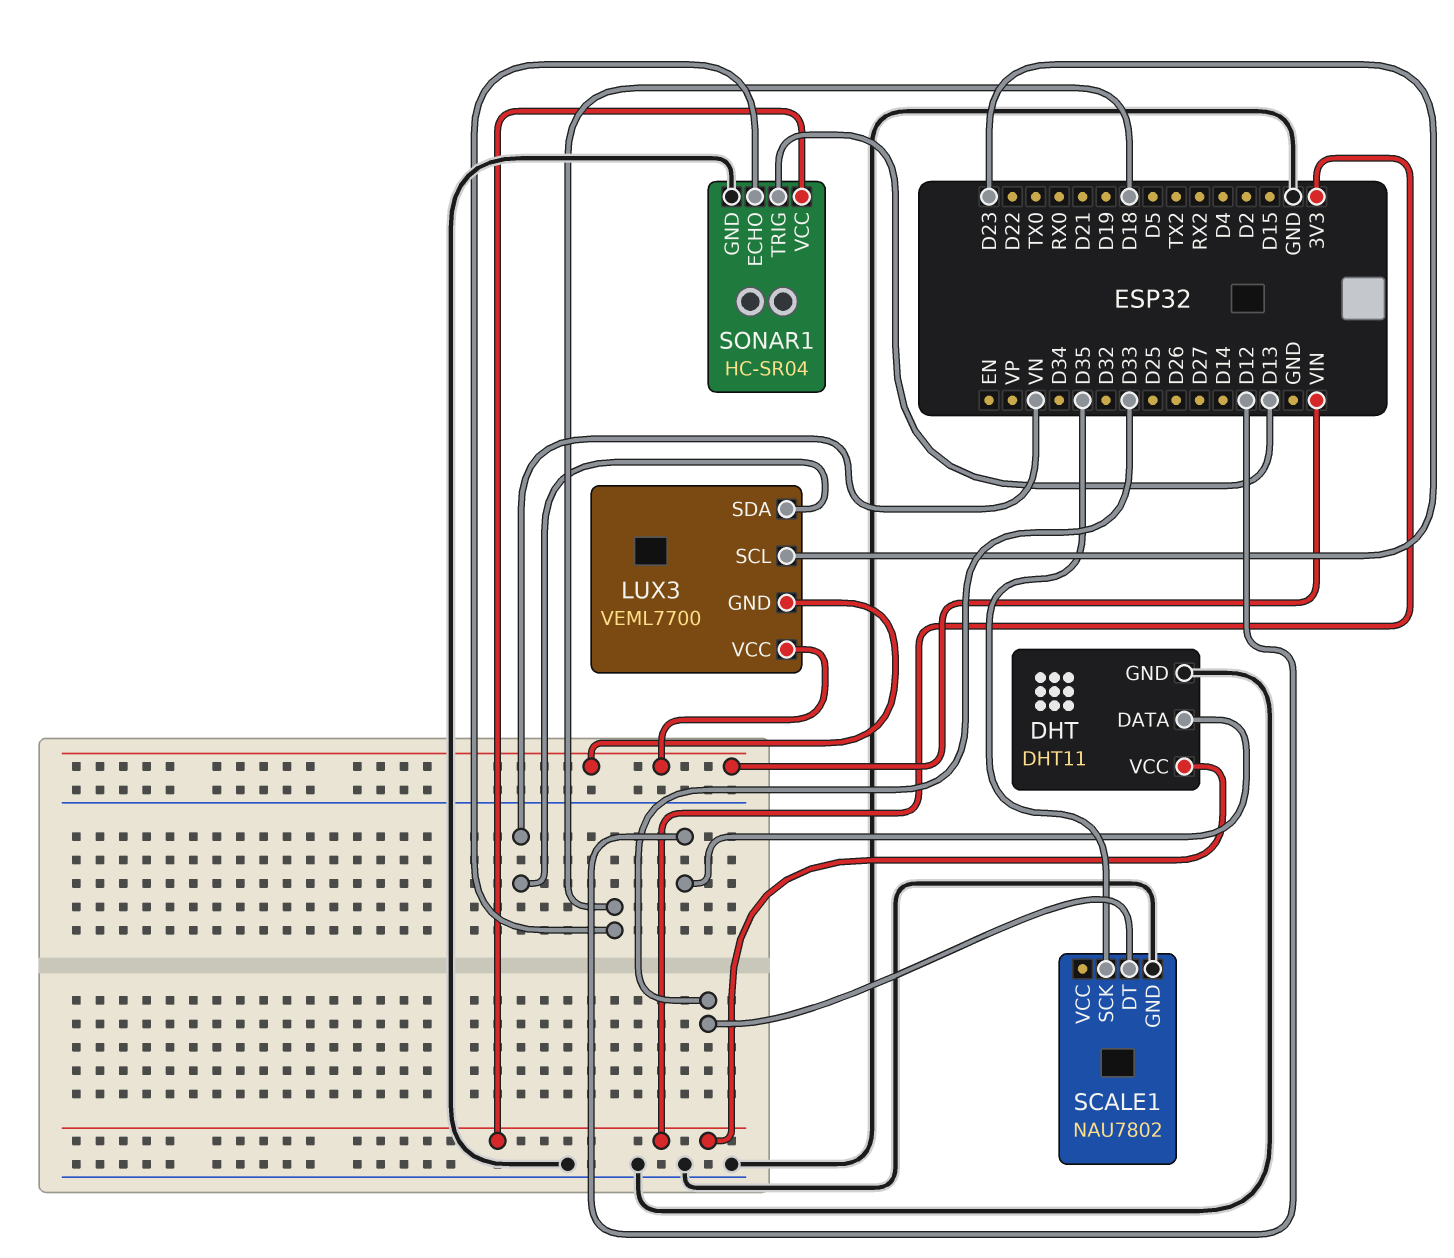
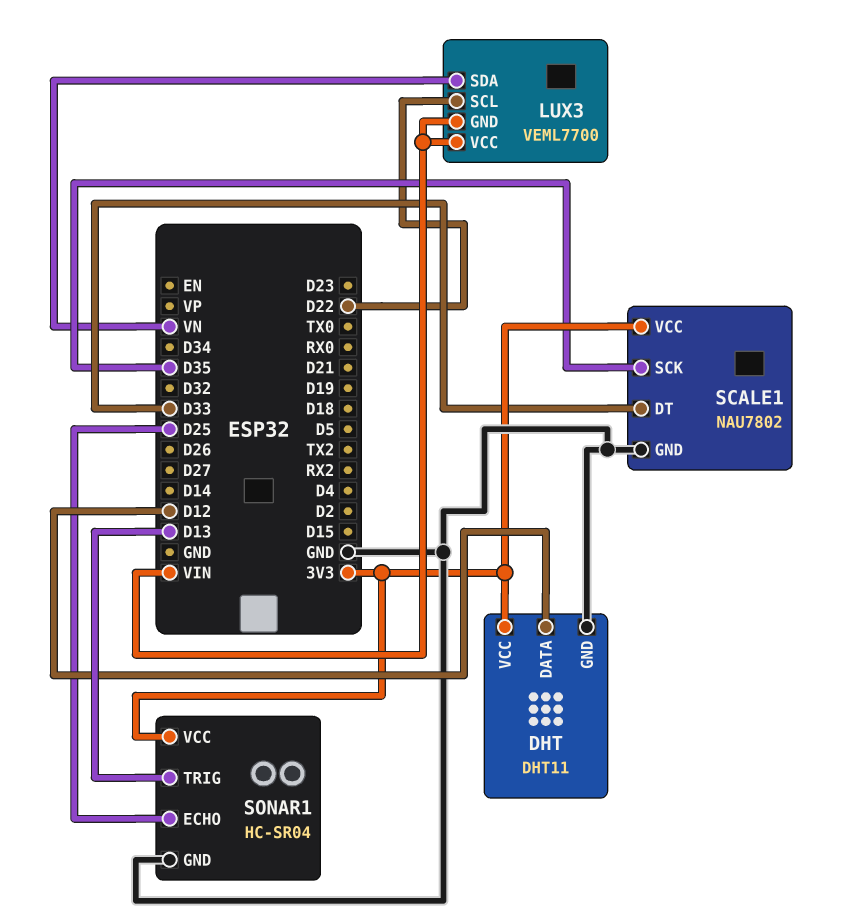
LUX3 pin SCL: D23 -> D22
SCALE1 pin VCC: none -> 3V3
SONAR1 pin ECHO: D18 -> D25

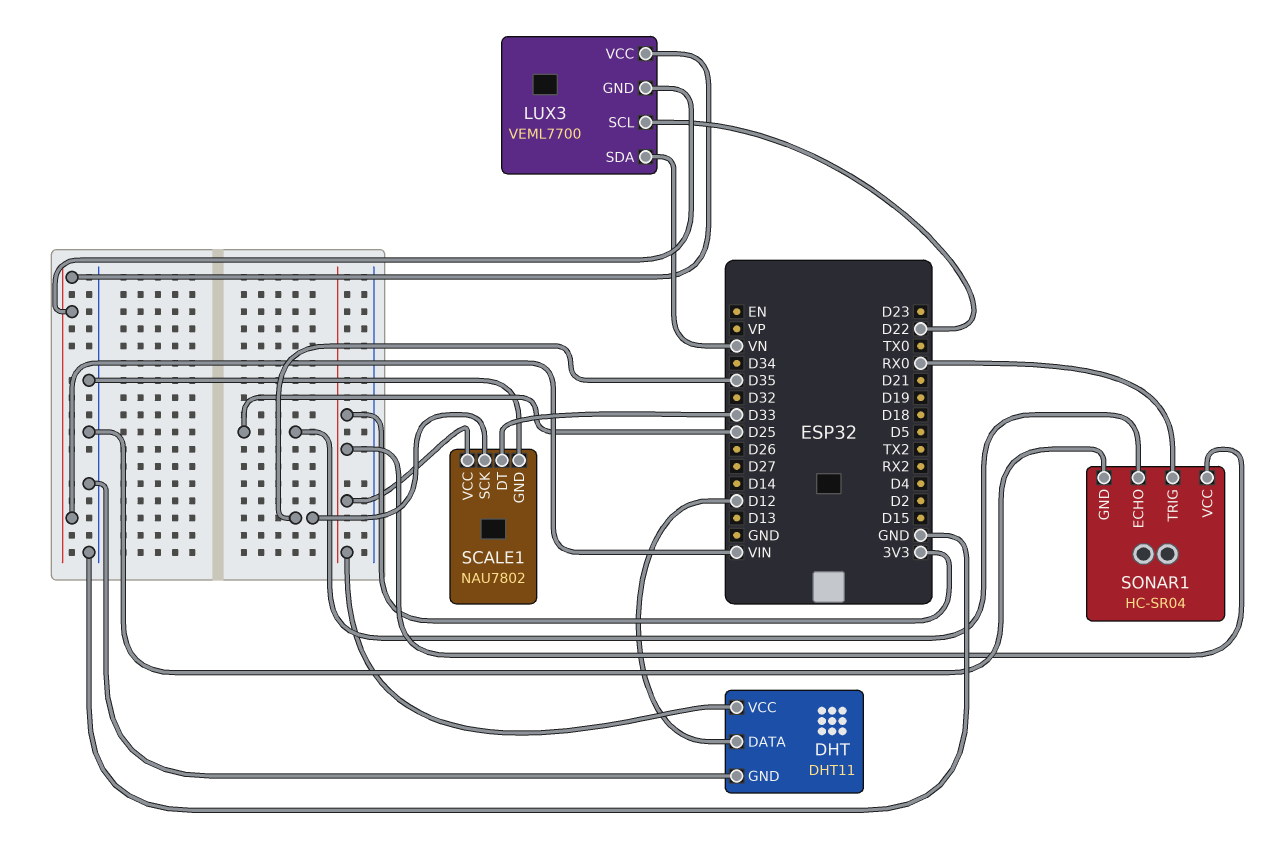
SONAR1 pin TRIG: D13 -> RX0

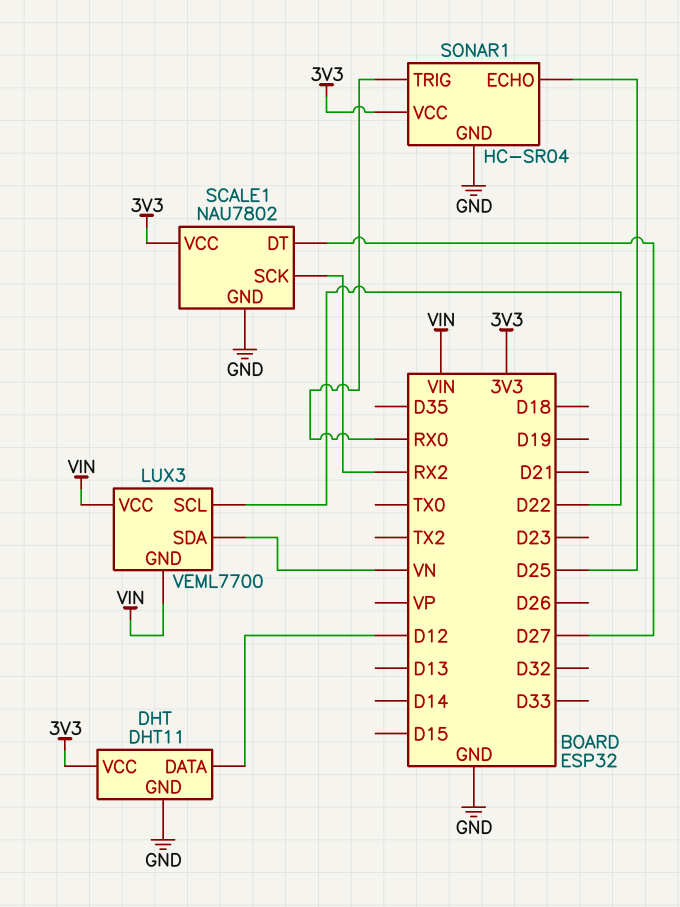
SCALE1 pin DT: D33 -> D27
SCALE1 pin SCK: D35 -> RX2

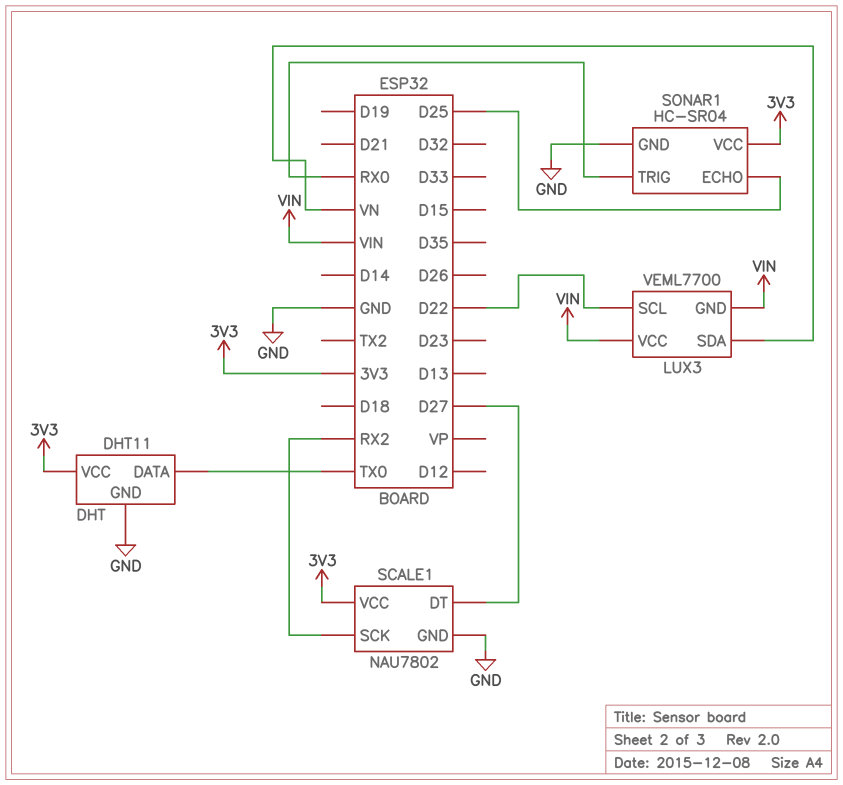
DHT pin DATA: D12 -> TX0

